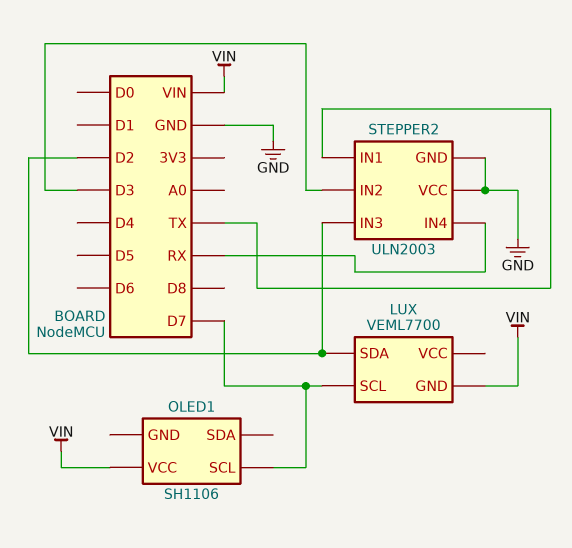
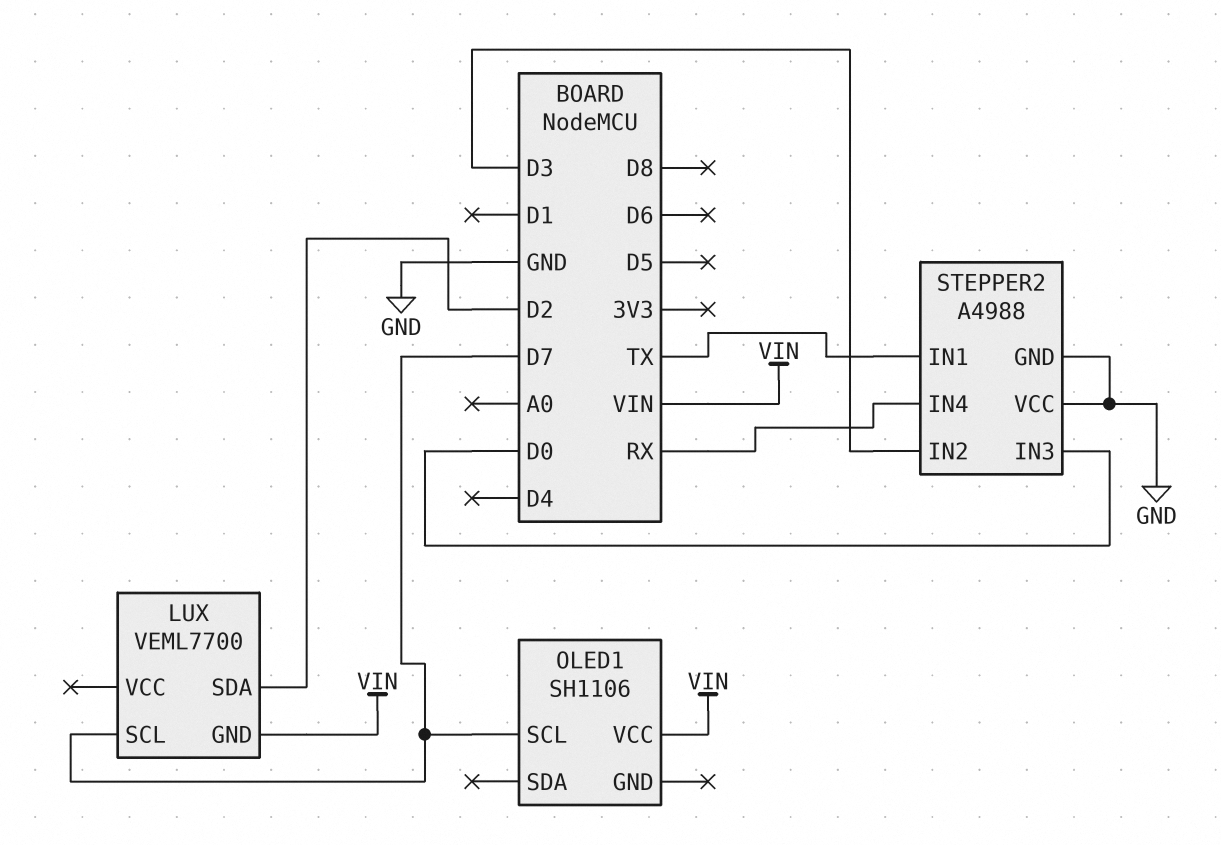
STEPPER2: ULN2003 -> A4988
STEPPER2 pin IN3: D2 -> D0

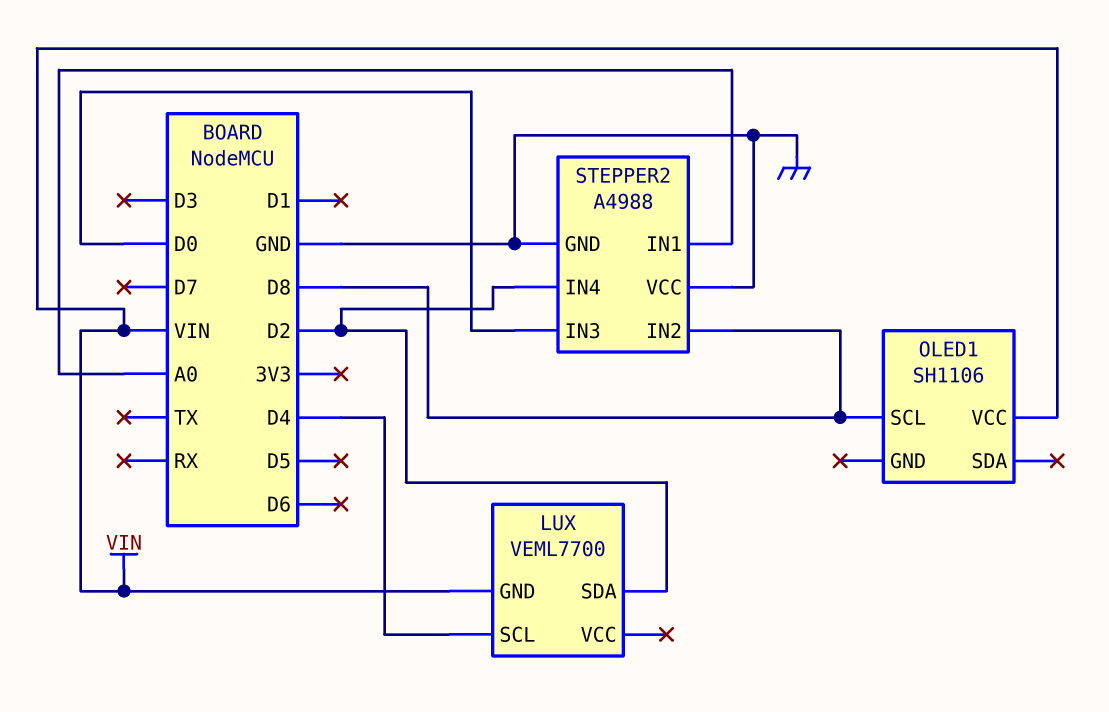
LUX pin SCL: D7 -> D4
OLED1 pin SCL: D7 -> D8
STEPPER2 pin IN1: TX -> A0
STEPPER2 pin IN2: D3 -> D8
STEPPER2 pin IN4: RX -> D2

